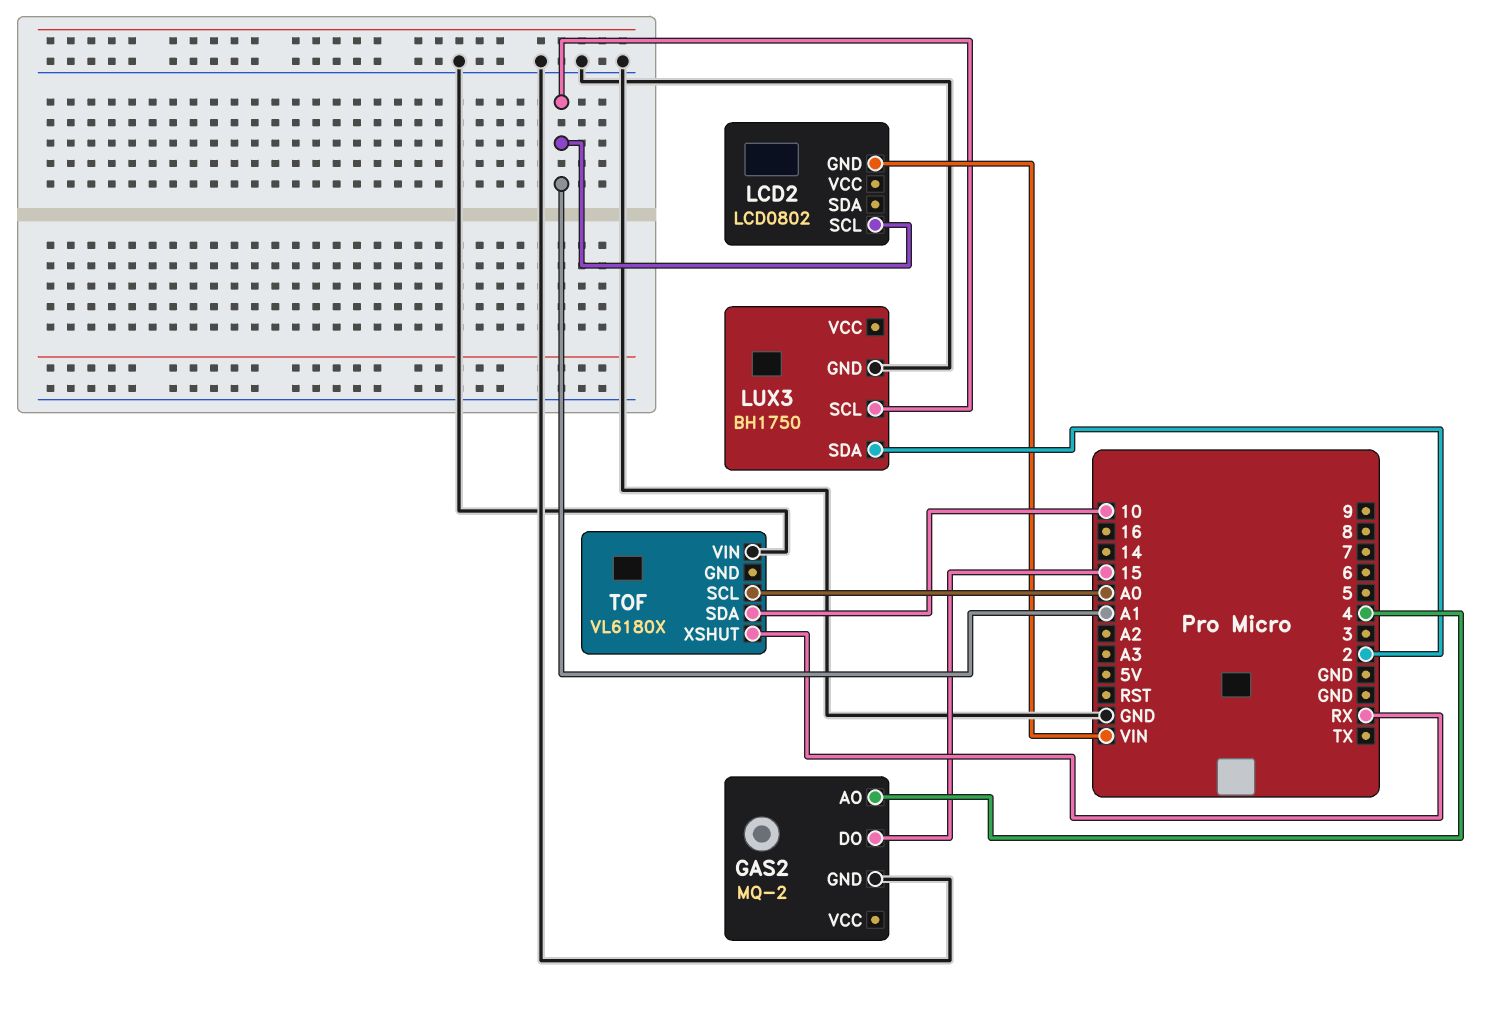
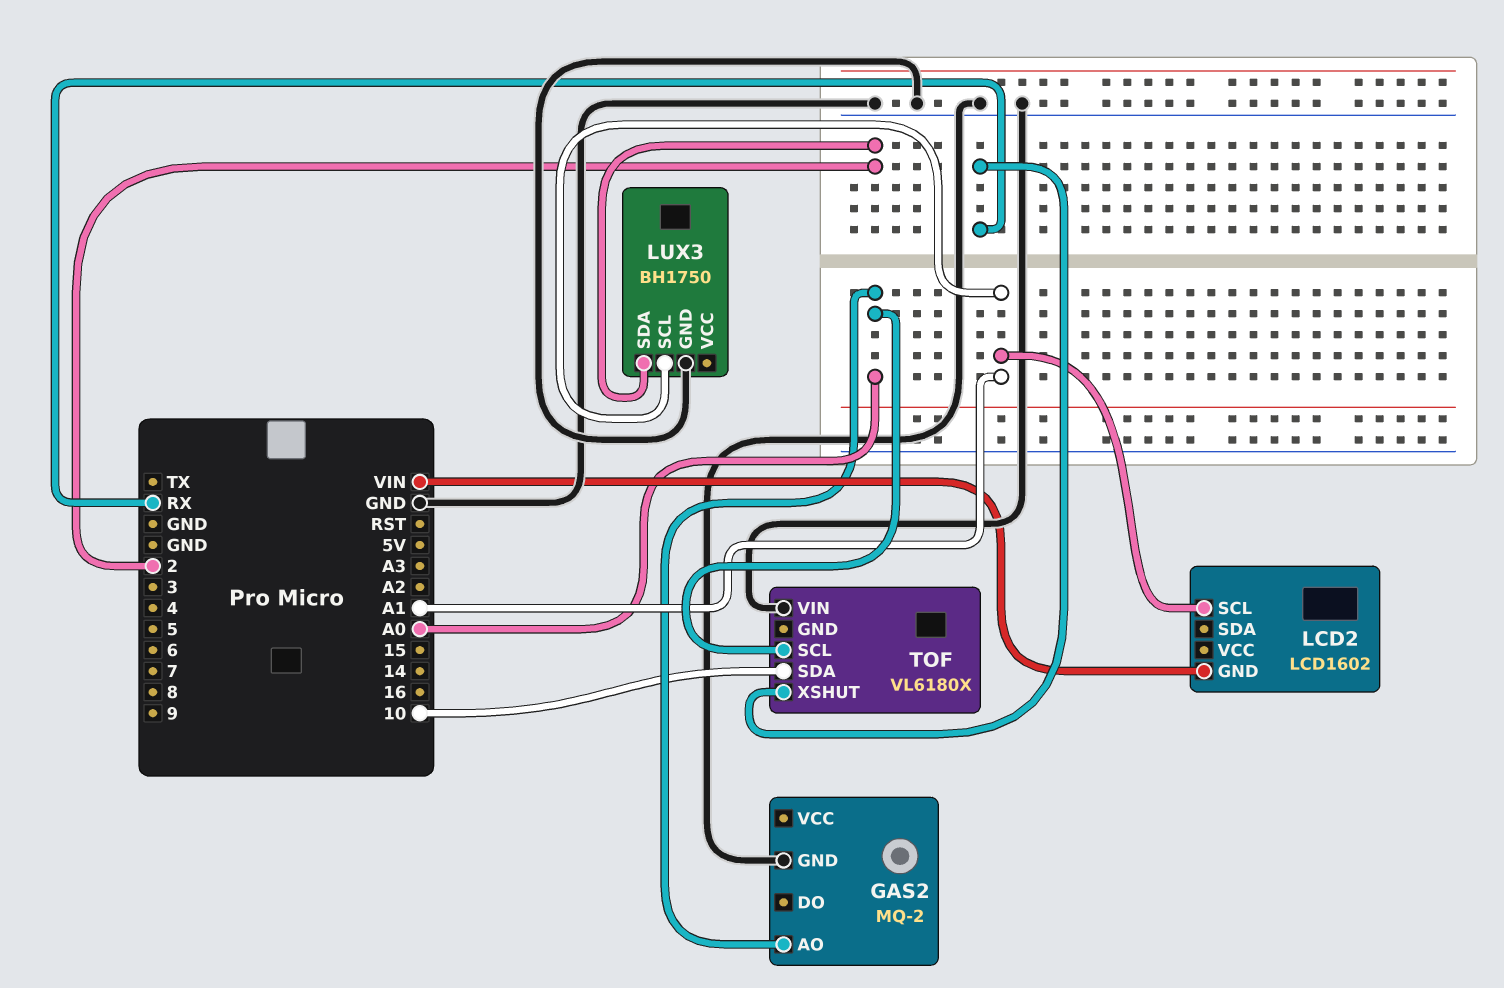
GAS2 pin AO: 4 -> A0
GAS2 pin DO: 15 -> none
LCD2: LCD0802 -> LCD1602

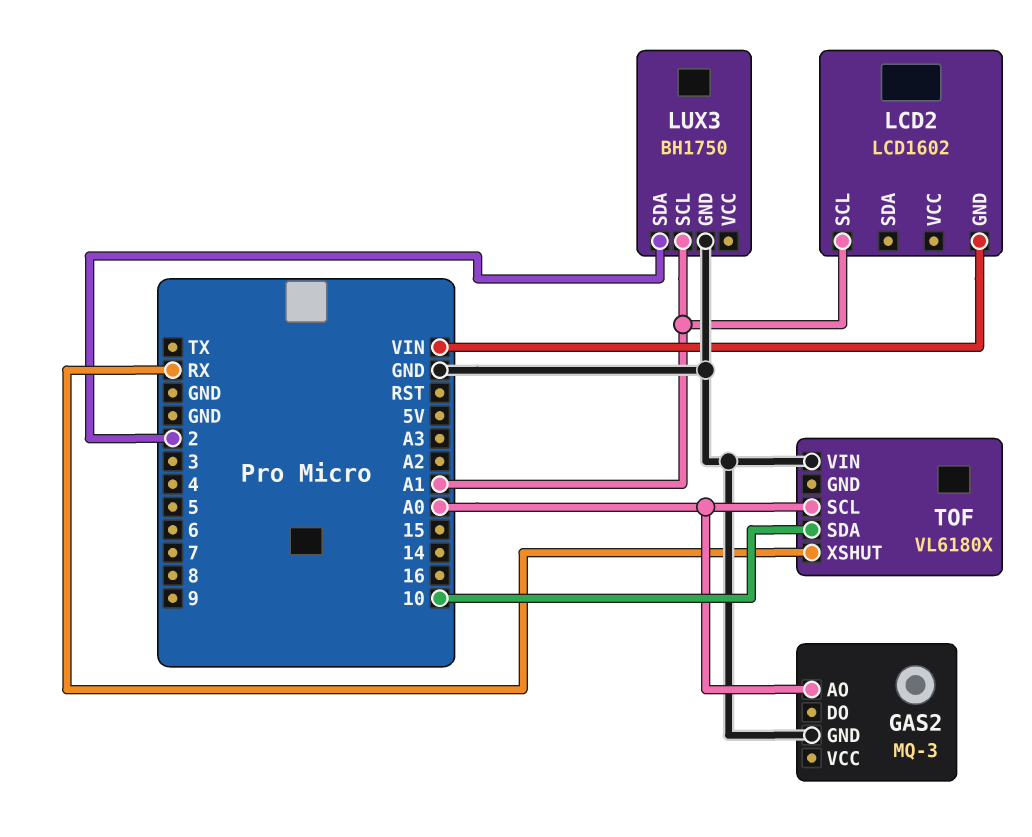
GAS2: MQ-2 -> MQ-3

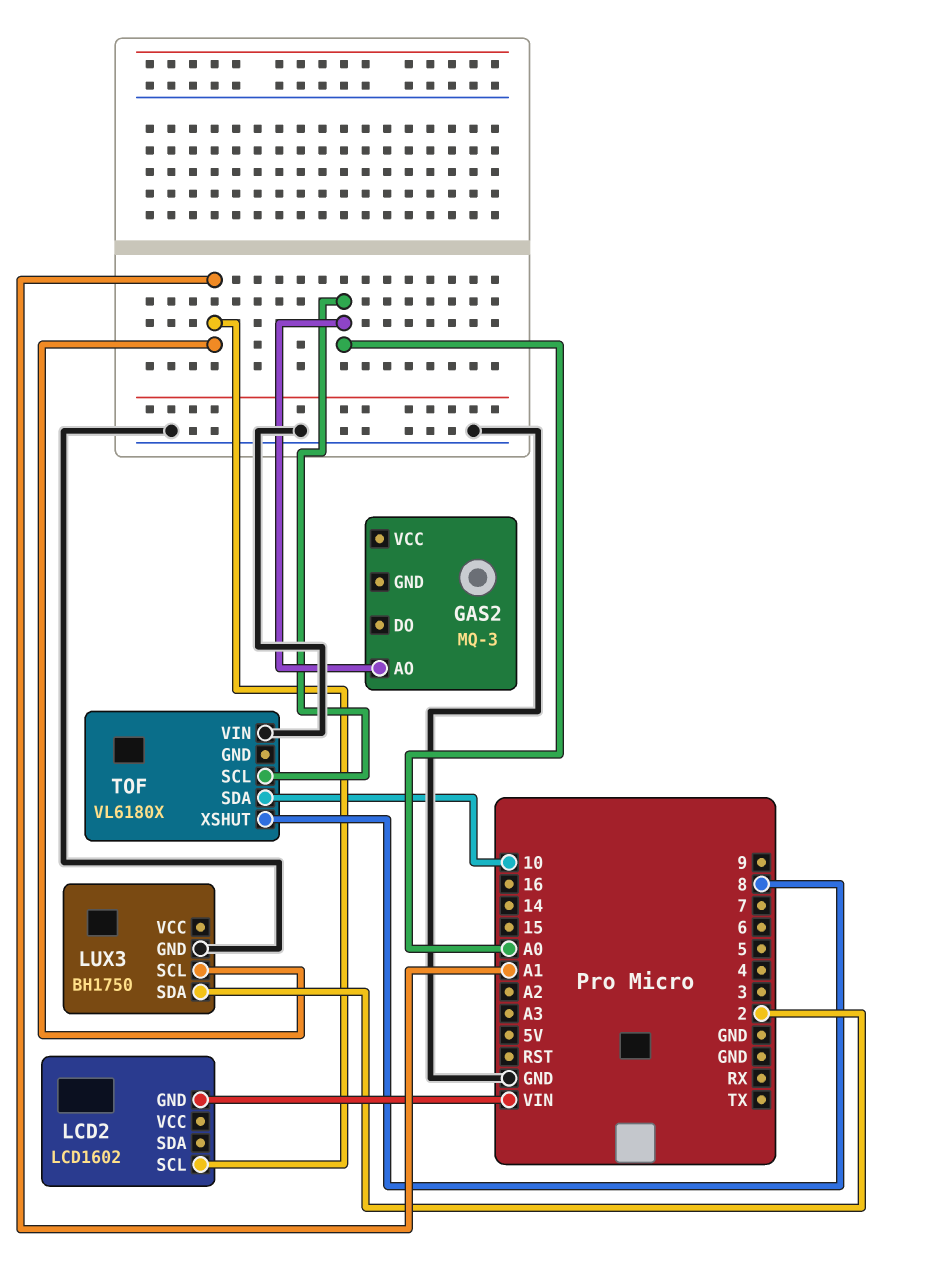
GAS2 pin GND: GND -> none
TOF pin XSHUT: RX -> 8

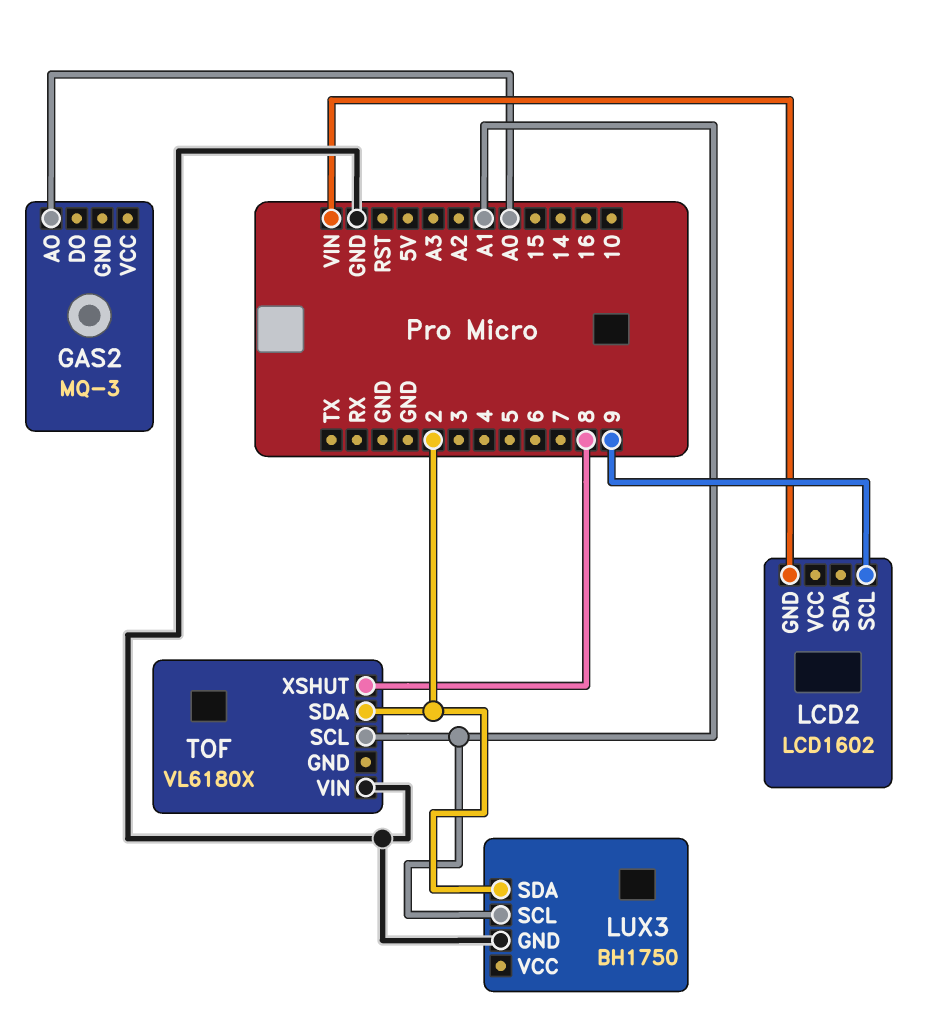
LCD2 pin SCL: A1 -> 9
TOF pin SCL: A0 -> A1
TOF pin SDA: 10 -> 2

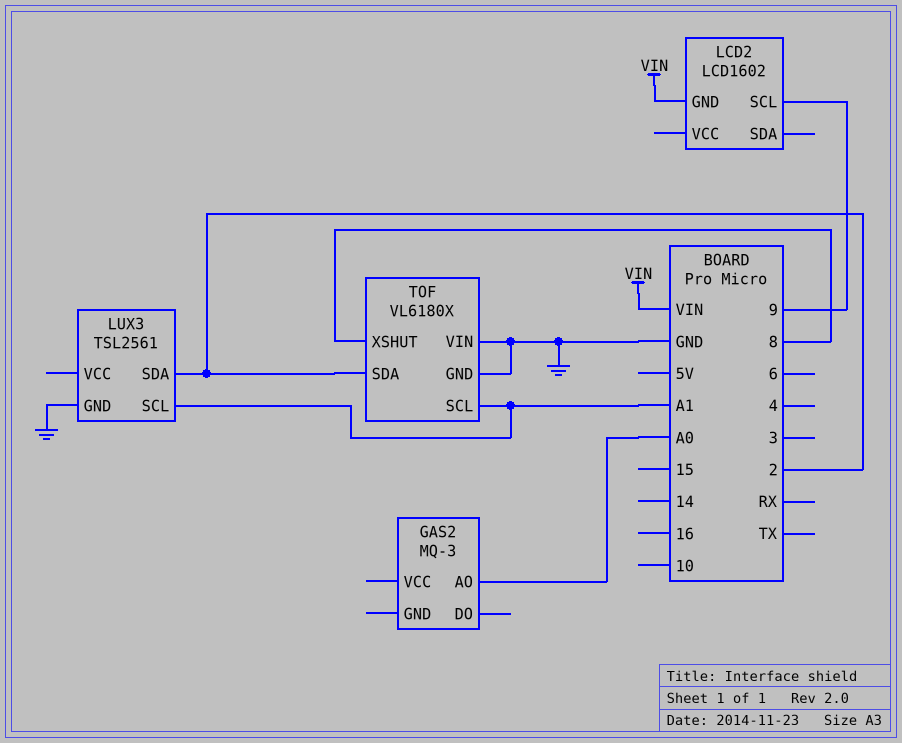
LUX3: BH1750 -> TSL2561
TOF pin GND: none -> GND

